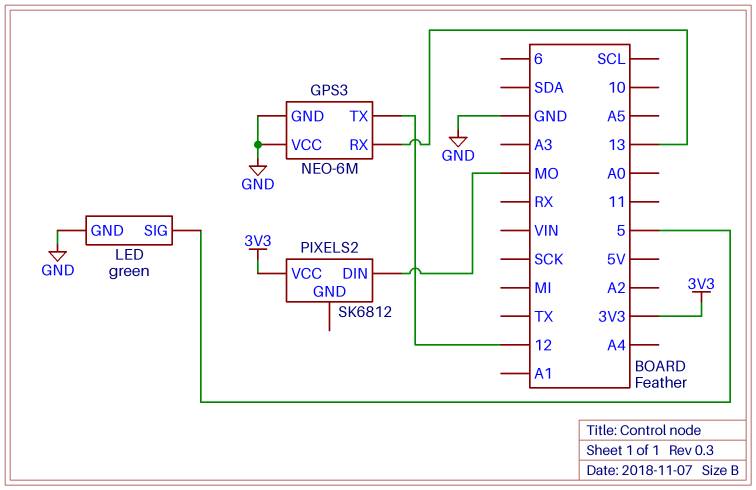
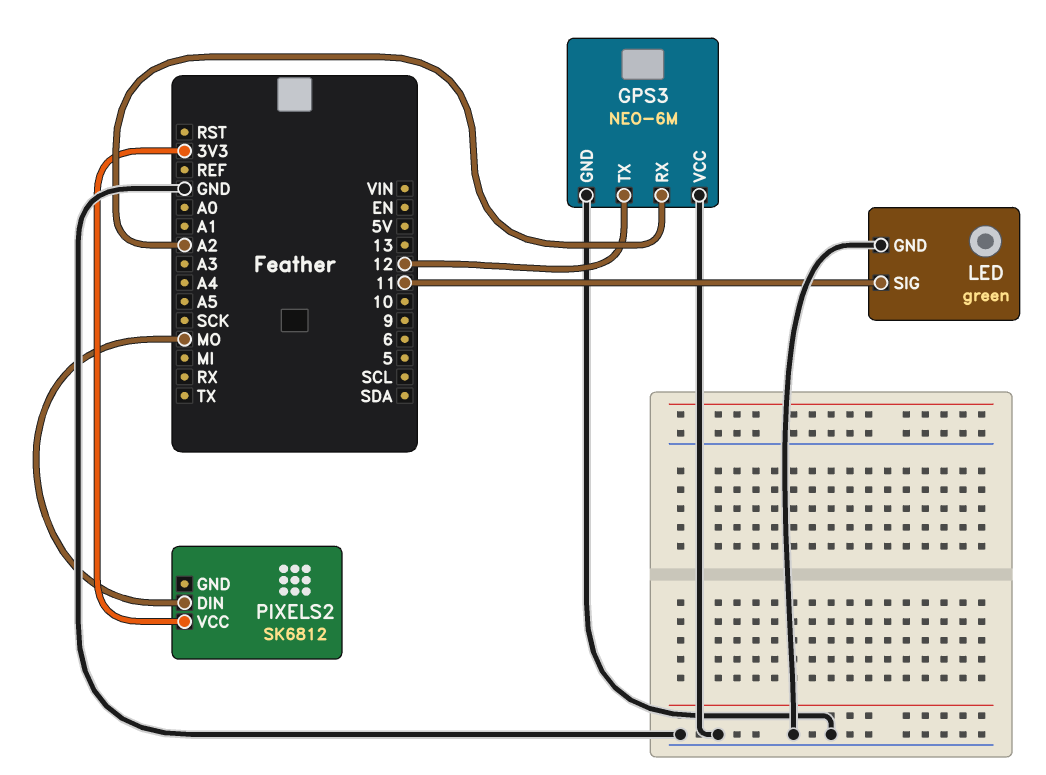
GPS3 pin RX: 13 -> A2
LED pin SIG: 5 -> 11

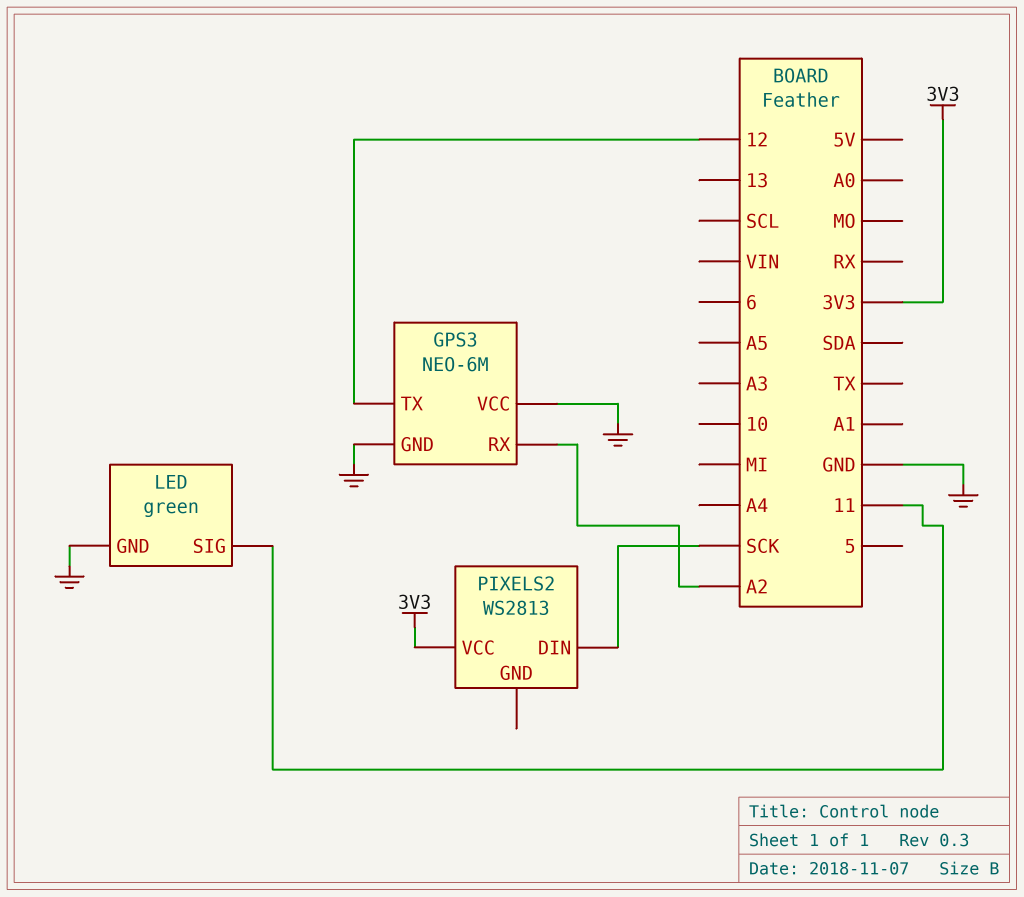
PIXELS2: SK6812 -> WS2813
PIXELS2 pin DIN: MO -> SCK

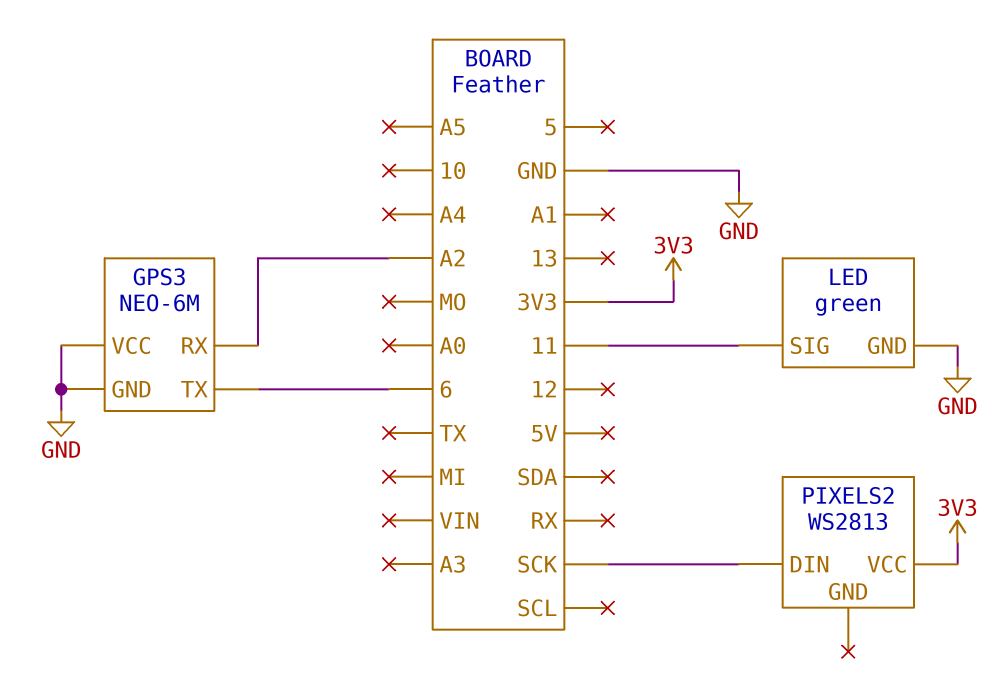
GPS3 pin TX: 12 -> 6

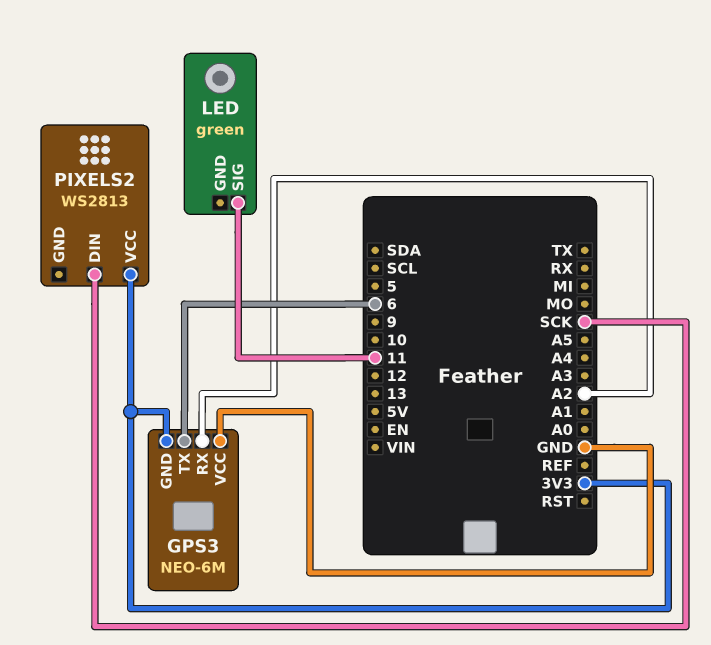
GPS3 pin GND: GND -> 3V3
LED pin GND: GND -> none

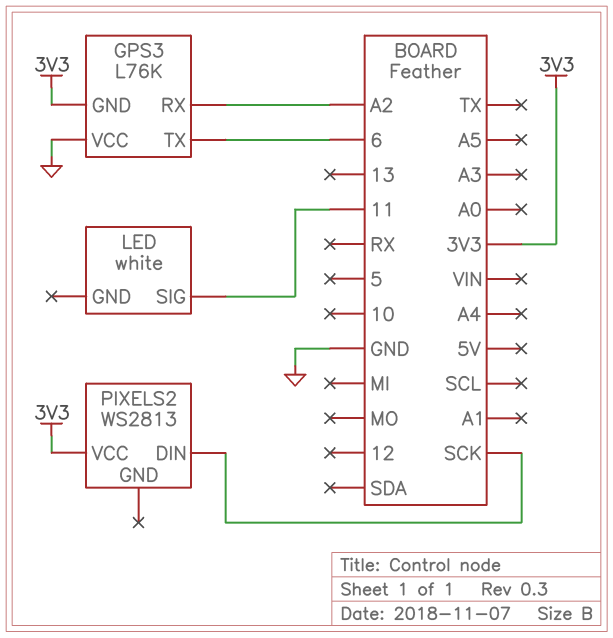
GPS3: NEO-6M -> L76K
LED: green -> white

